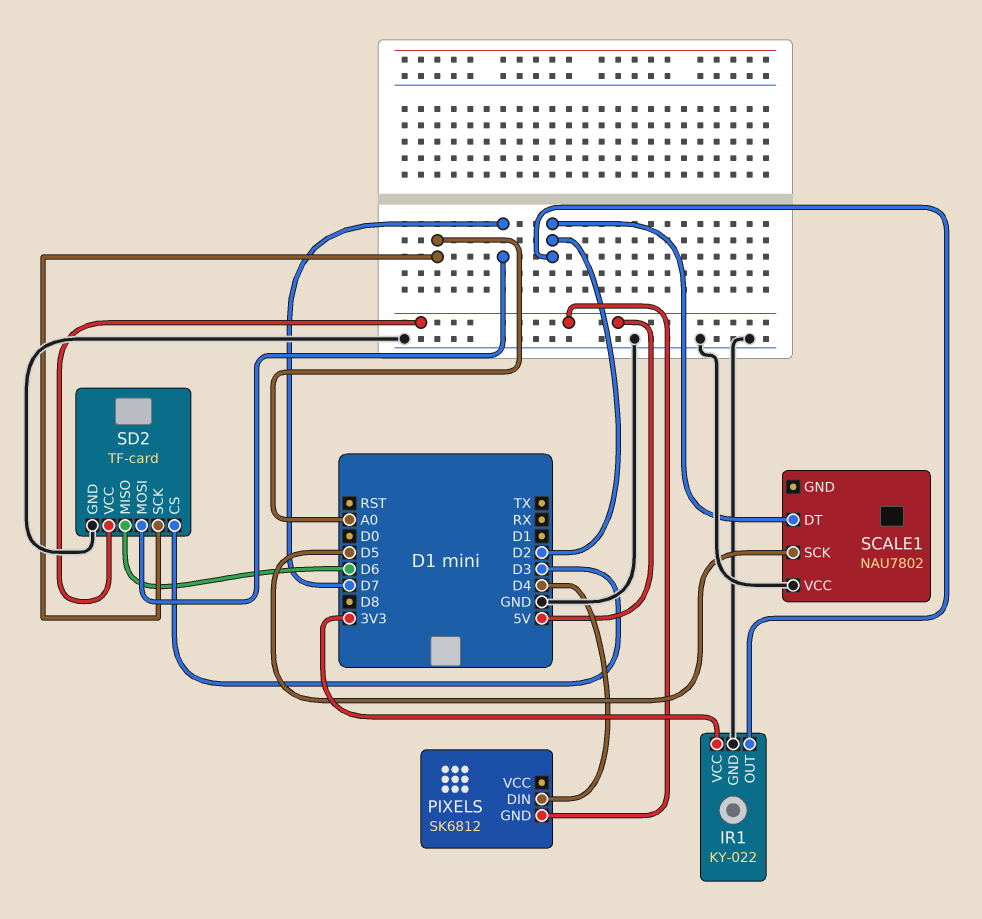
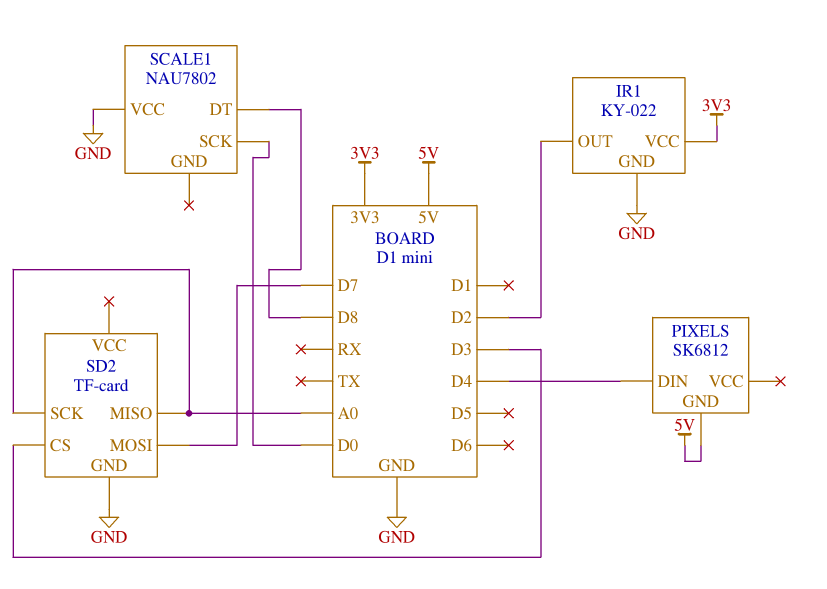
SCALE1 pin DT: D2 -> D8
SCALE1 pin SCK: D5 -> D0
SD2 pin MISO: D6 -> A0
SD2 pin VCC: 5V -> none

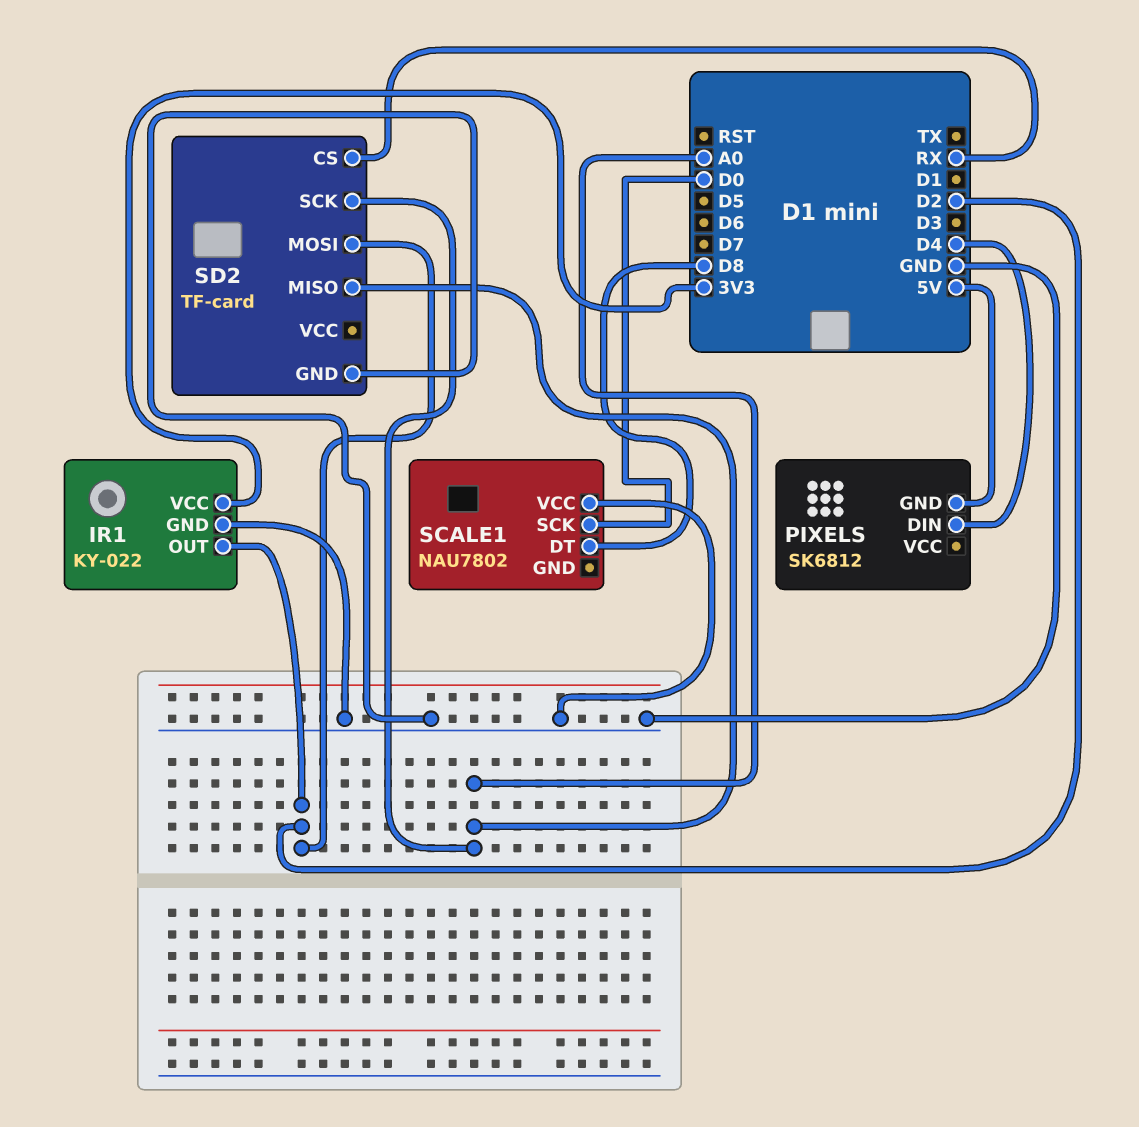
SD2 pin CS: D3 -> RX
SD2 pin MOSI: D7 -> D2

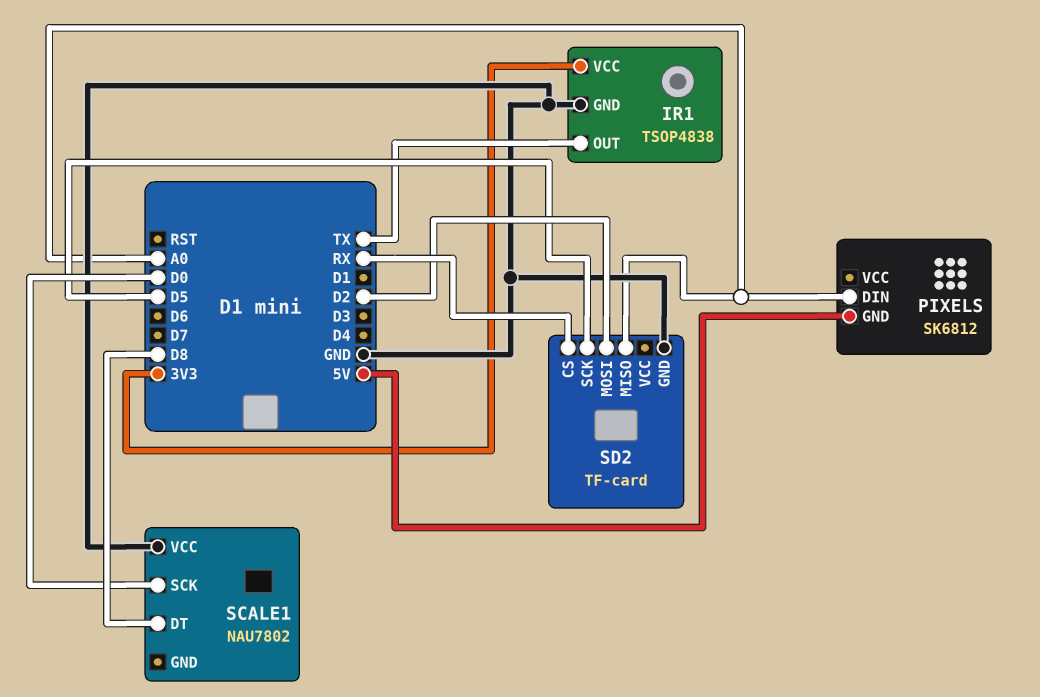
IR1: KY-022 -> TSOP4838
IR1 pin OUT: D2 -> TX
PIXELS pin DIN: D4 -> A0
SD2 pin SCK: A0 -> D5

